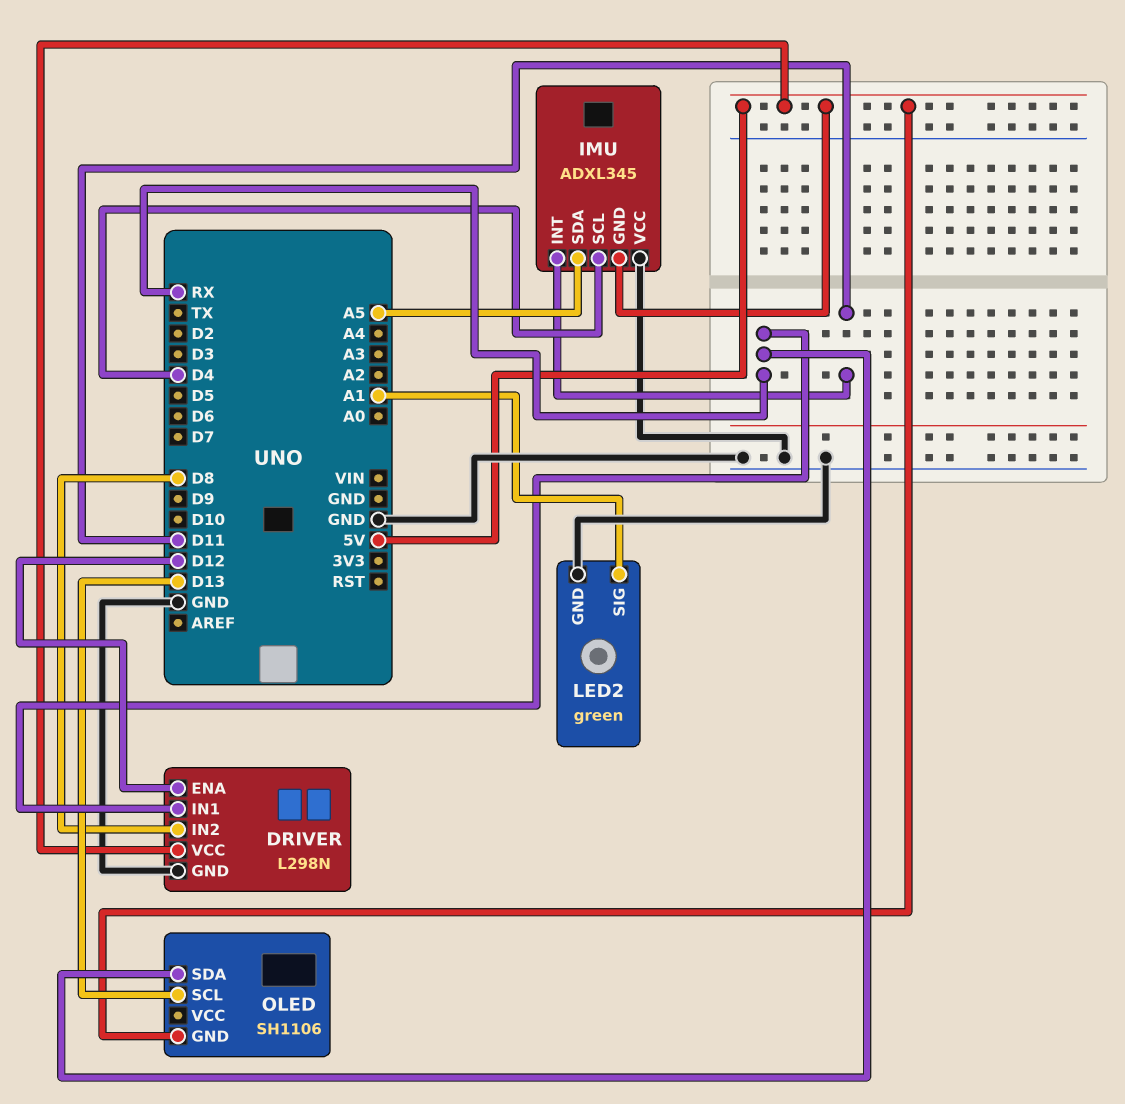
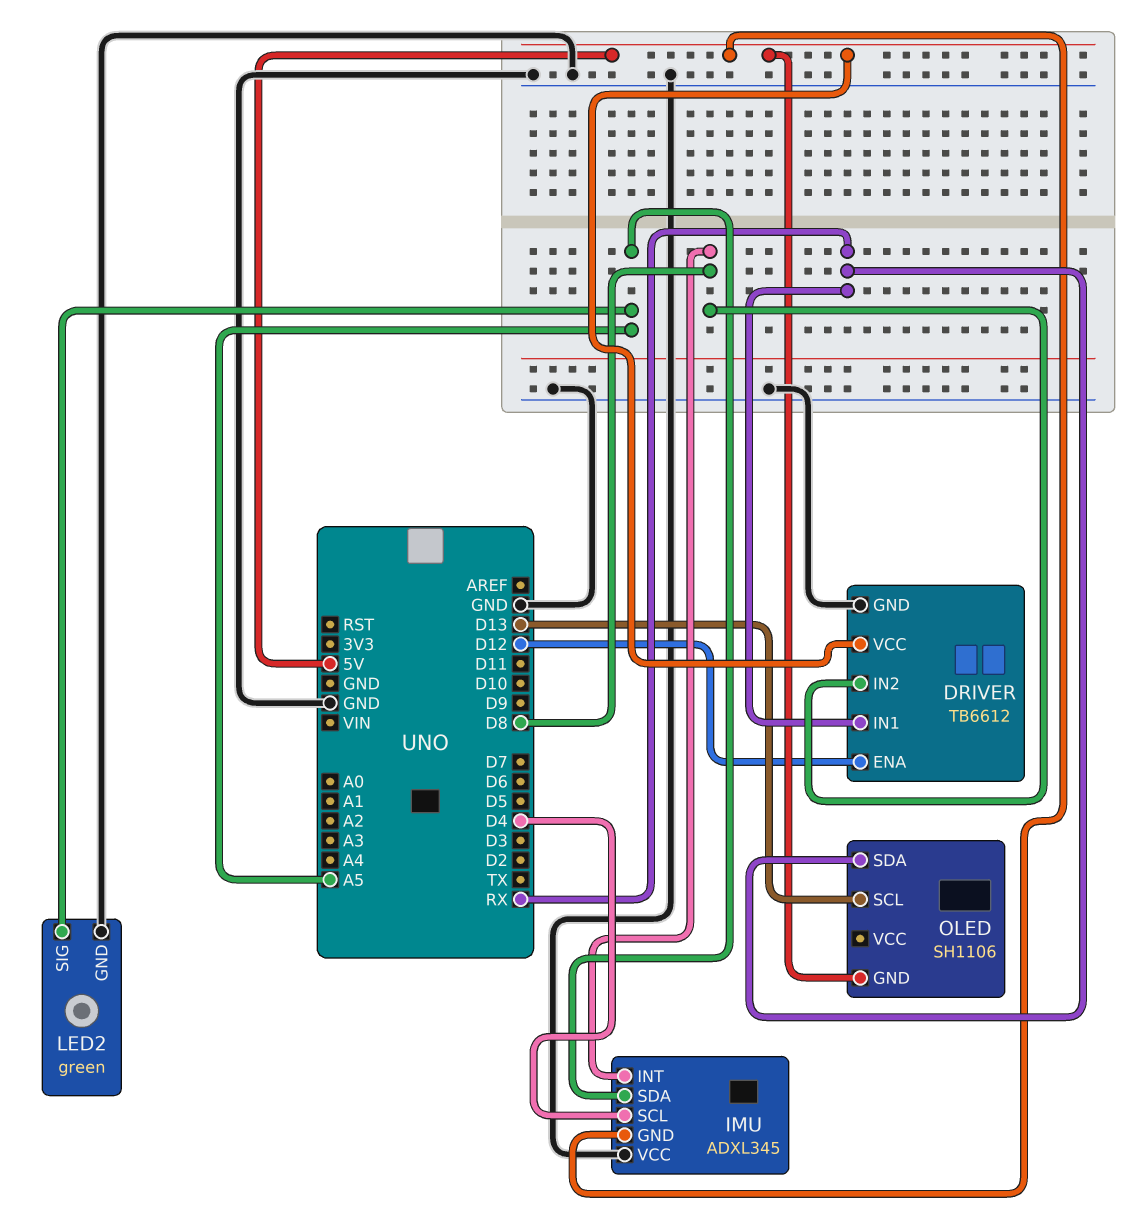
DRIVER: L298N -> TB6612
IMU pin INT: D11 -> D8
LED2 pin SIG: A1 -> A5

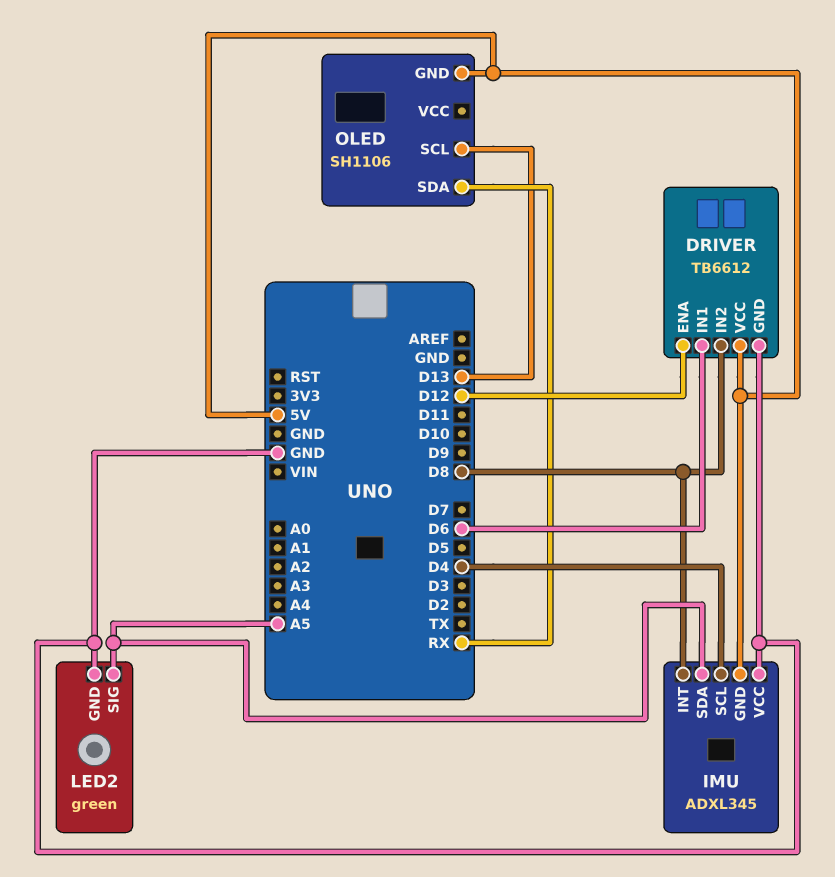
DRIVER pin IN1: RX -> D6

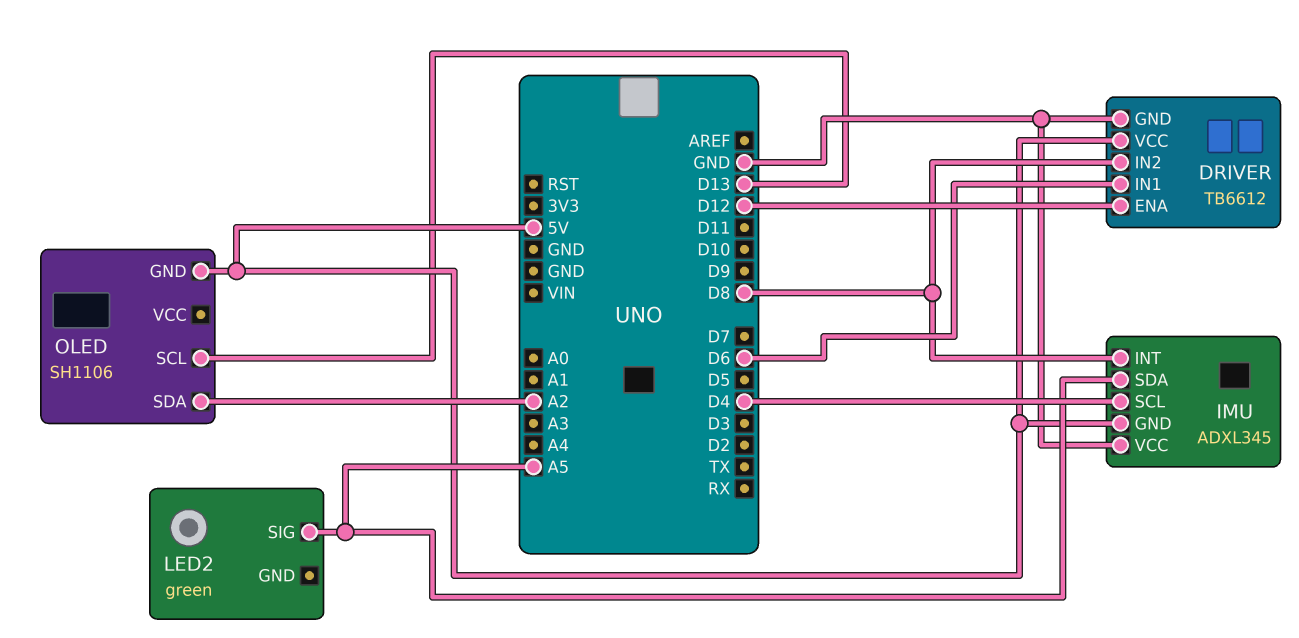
LED2 pin GND: GND -> none
OLED pin SDA: RX -> A2

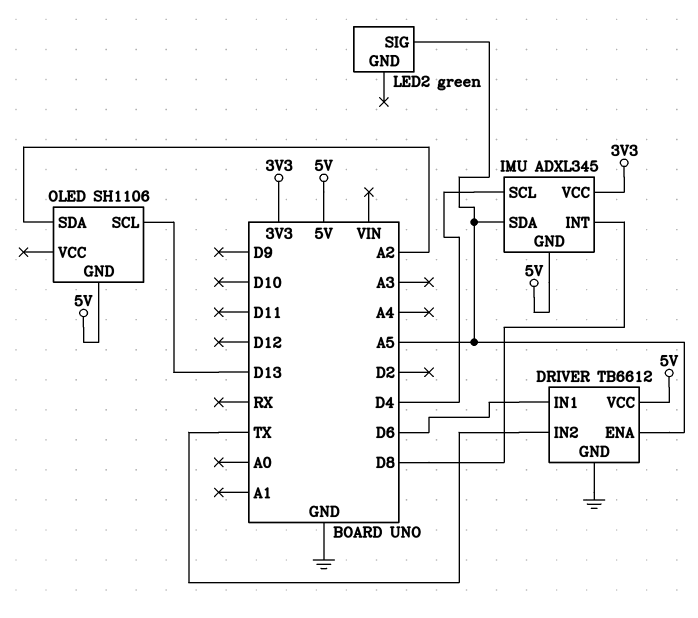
DRIVER pin ENA: D12 -> A5
DRIVER pin IN2: D8 -> TX
IMU pin VCC: GND -> 3V3

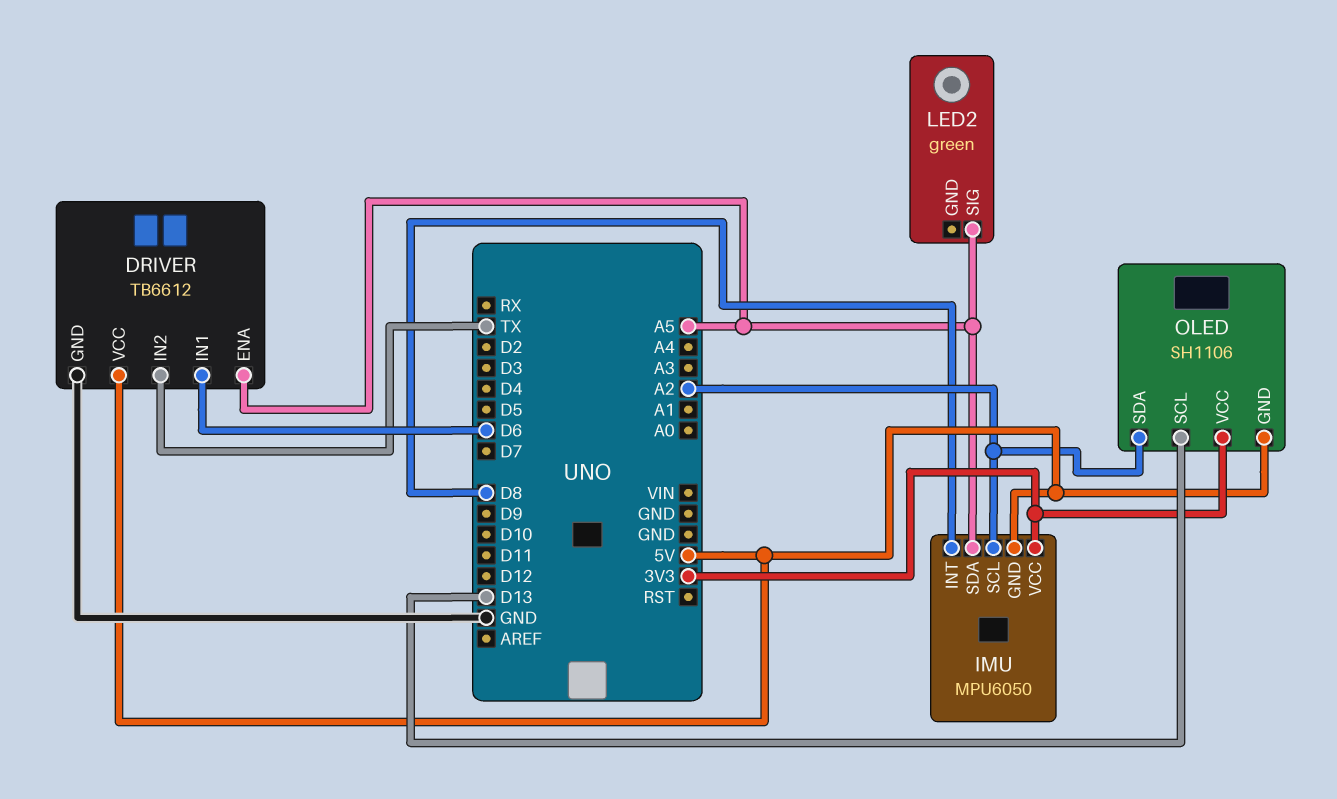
IMU: ADXL345 -> MPU6050
IMU pin SCL: D4 -> A2
OLED pin VCC: none -> 3V3

